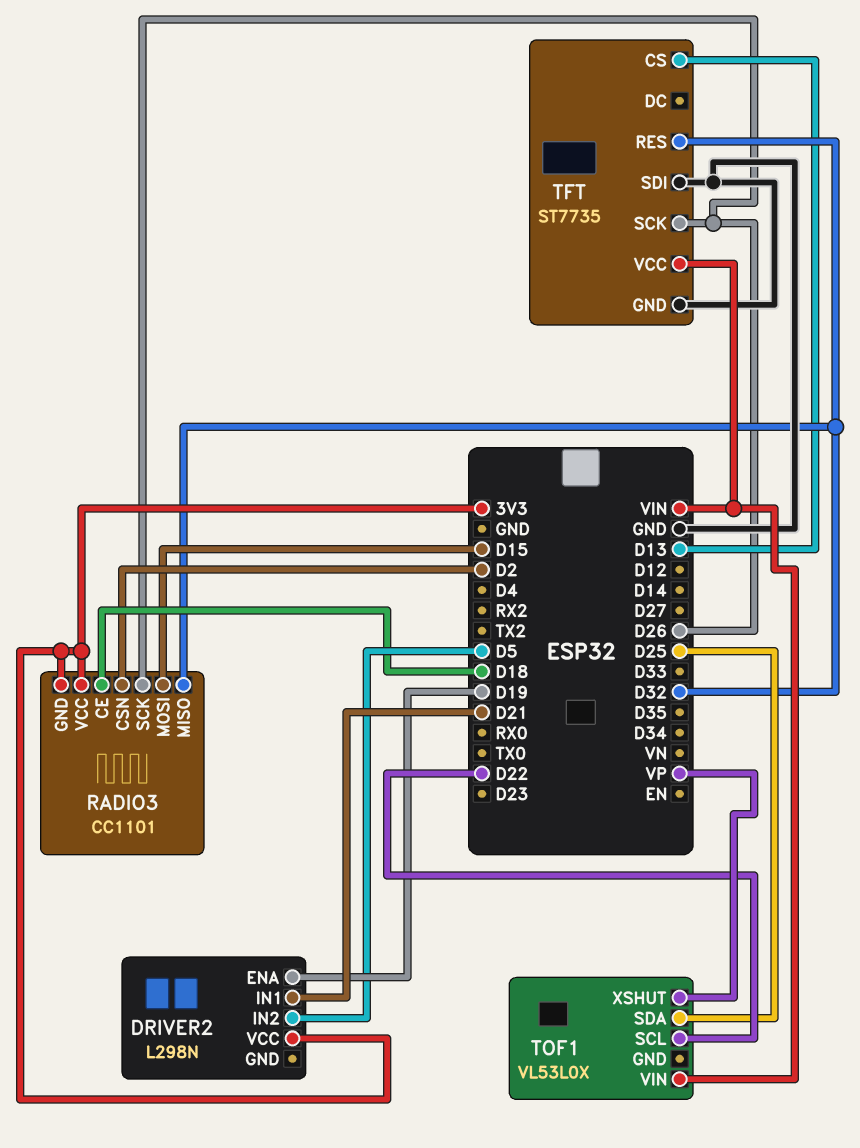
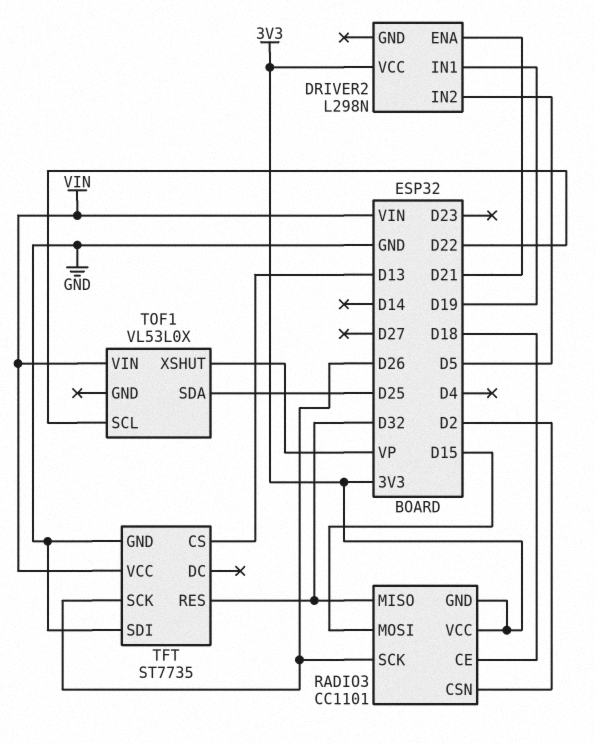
DRIVER2 pin ENA: D19 -> D21
DRIVER2 pin IN1: D21 -> D19

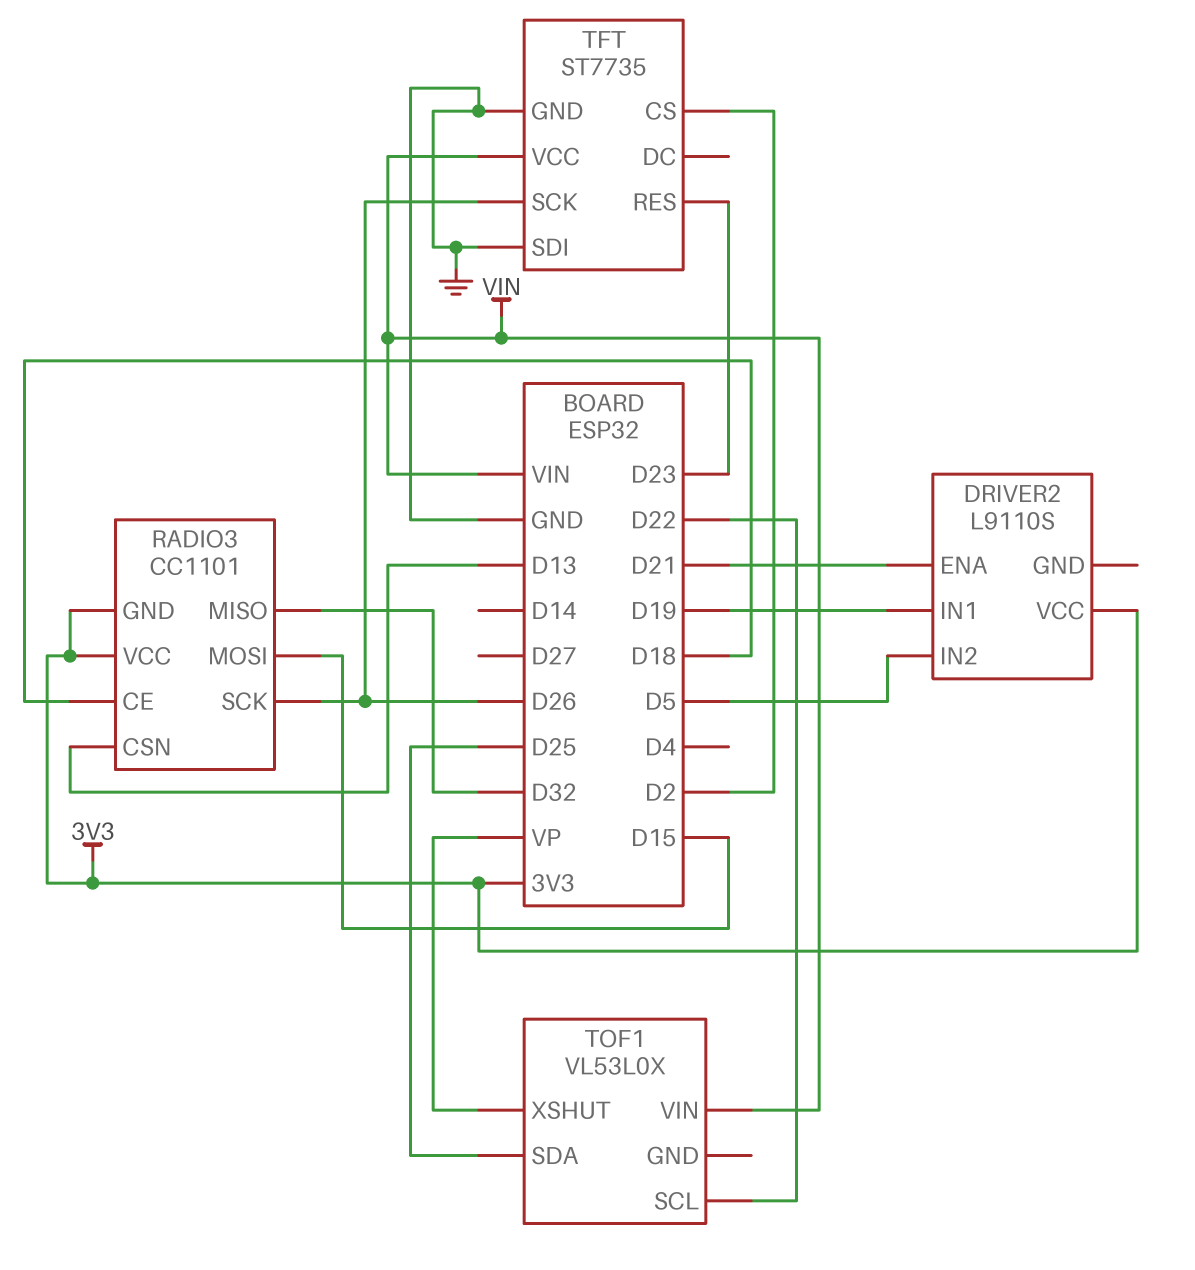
DRIVER2: L298N -> L9110S
RADIO3 pin CSN: D2 -> D13
TFT pin CS: D13 -> D2
TFT pin RES: D32 -> D23

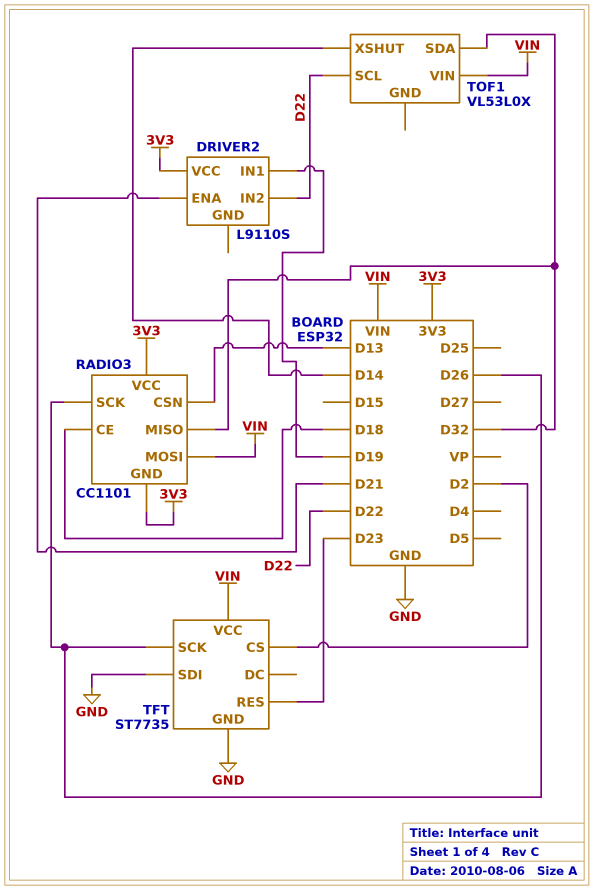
DRIVER2 pin IN2: D5 -> D22
RADIO3 pin MOSI: D15 -> VIN
TOF1 pin SDA: D25 -> D32
TOF1 pin XSHUT: VP -> D14

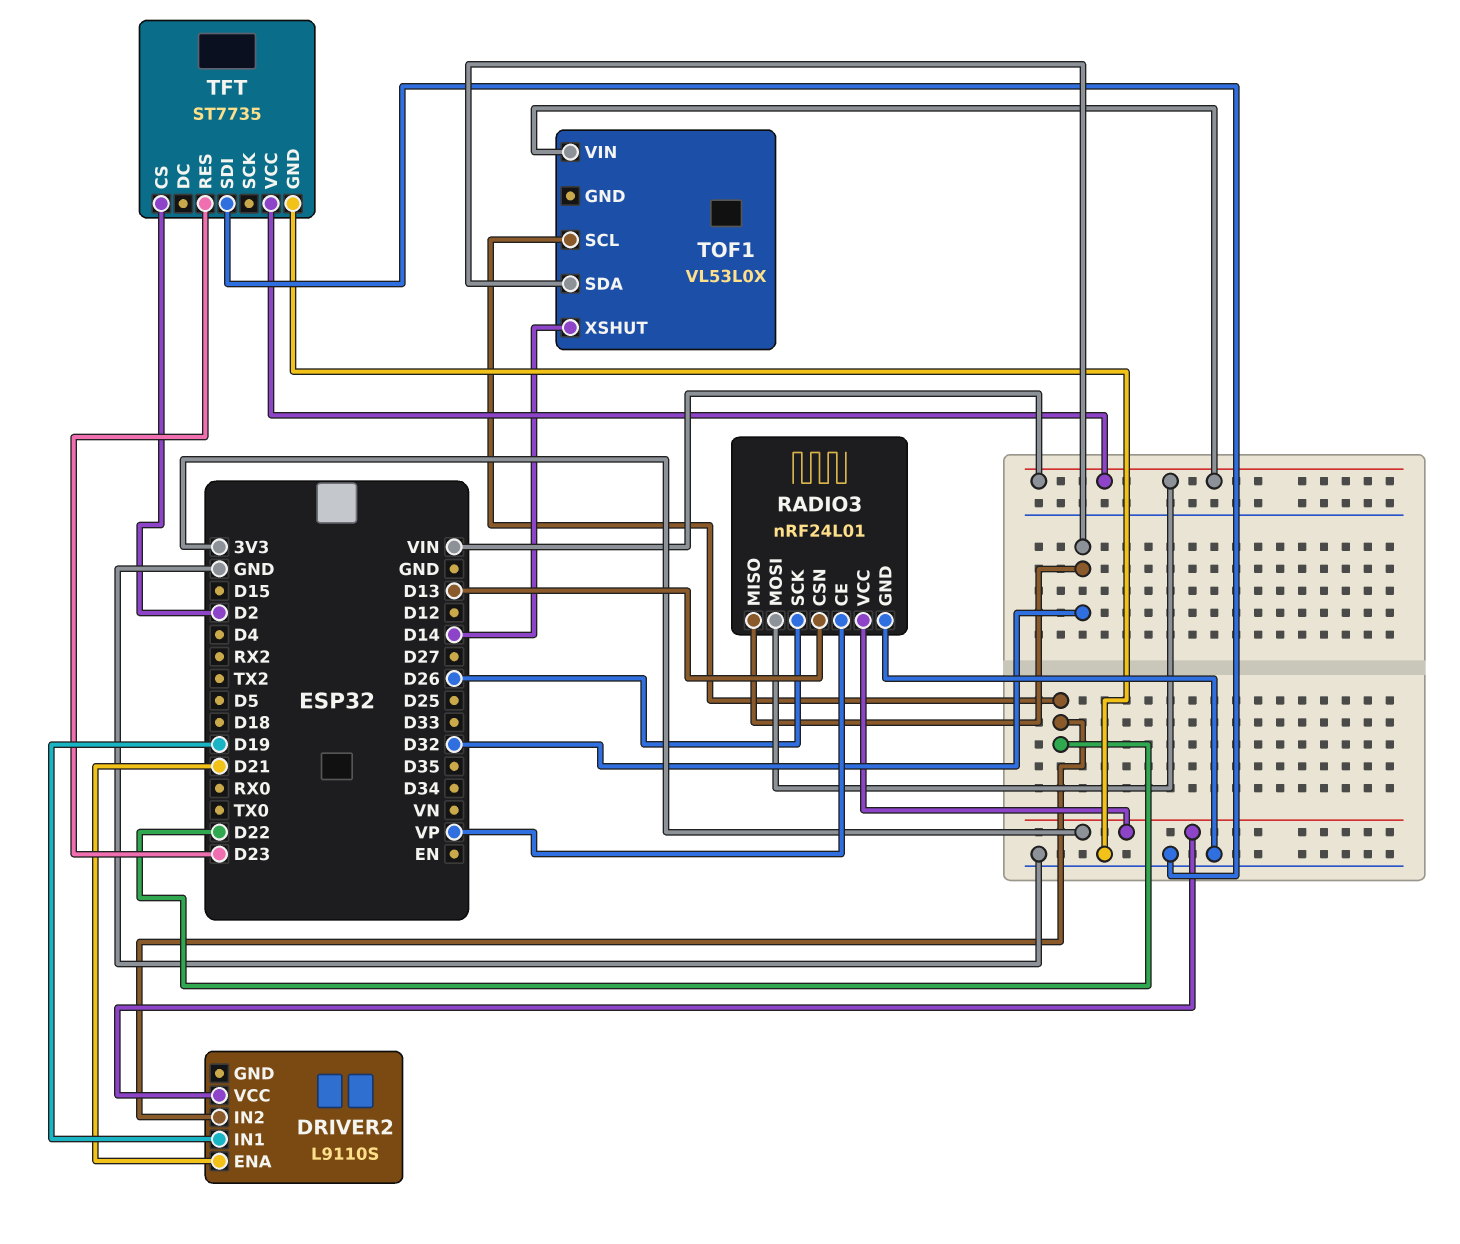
RADIO3: CC1101 -> nRF24L01
RADIO3 pin CE: D18 -> VP
RADIO3 pin GND: 3V3 -> GND
TFT pin SCK: D26 -> none

